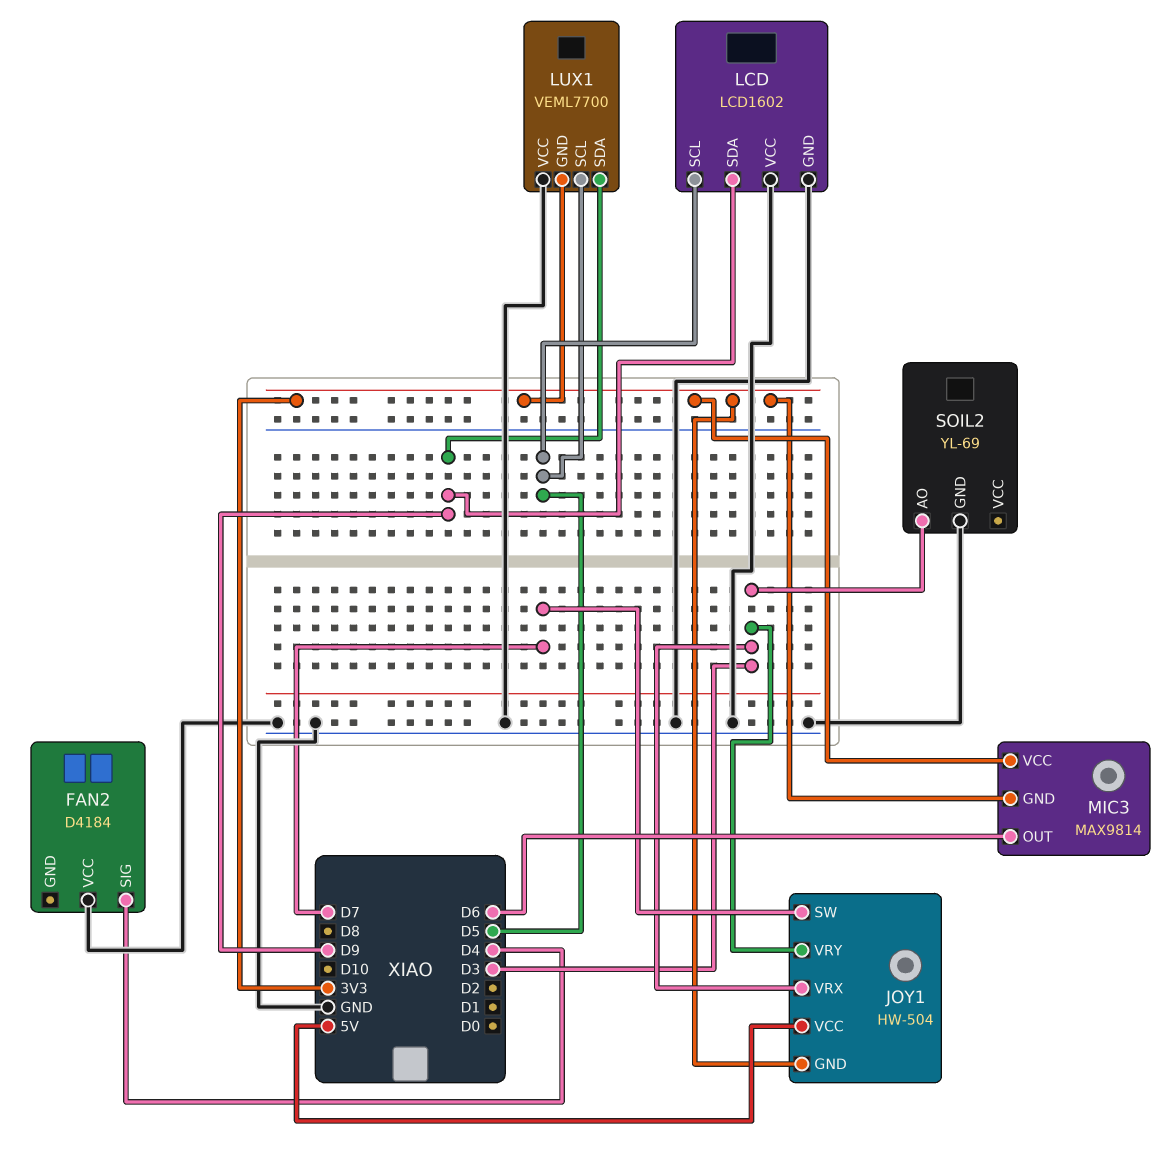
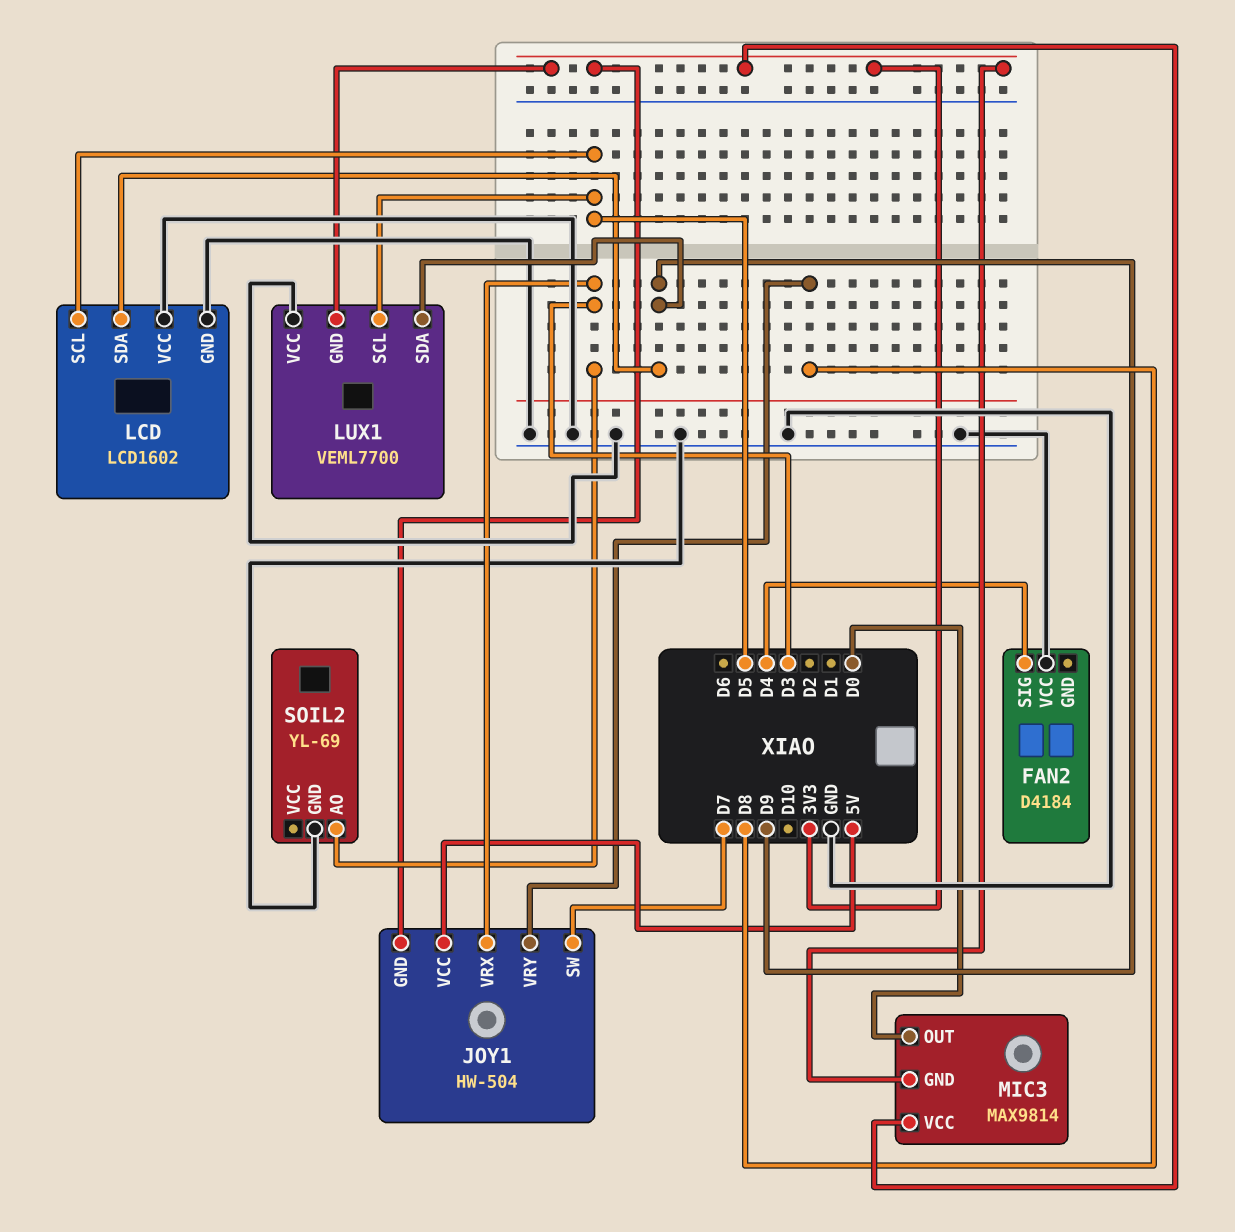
JOY1 pin VRY: D3 -> D8
MIC3 pin OUT: D6 -> D0

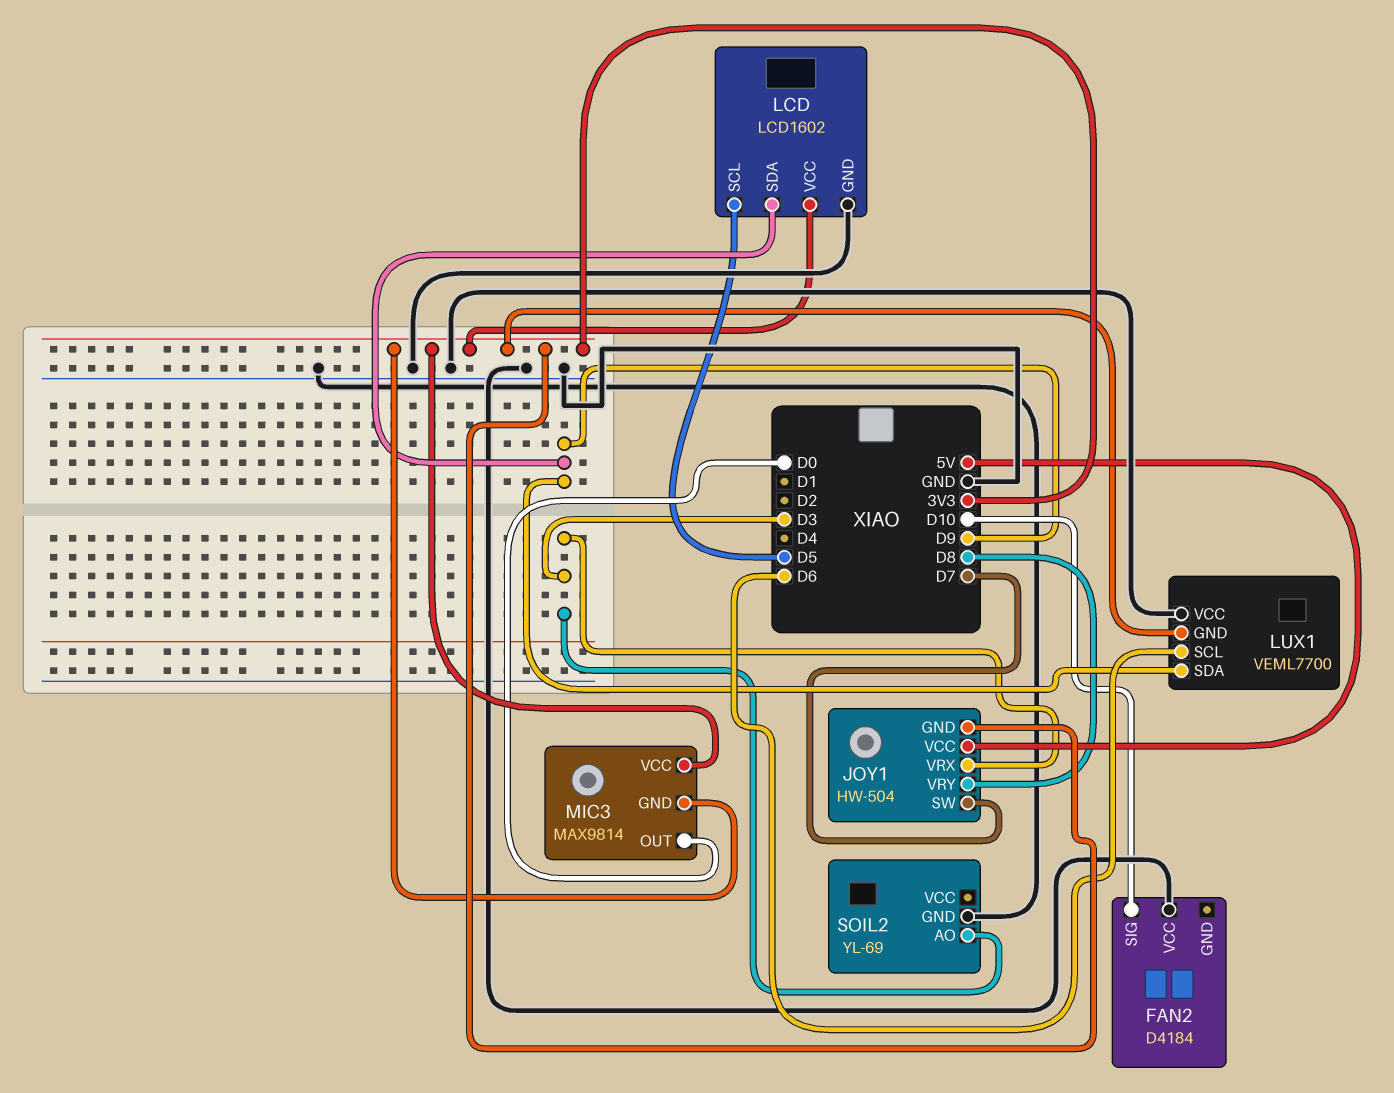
FAN2 pin SIG: D4 -> D10
LCD pin VCC: GND -> 3V3
LUX1 pin SCL: D5 -> D6

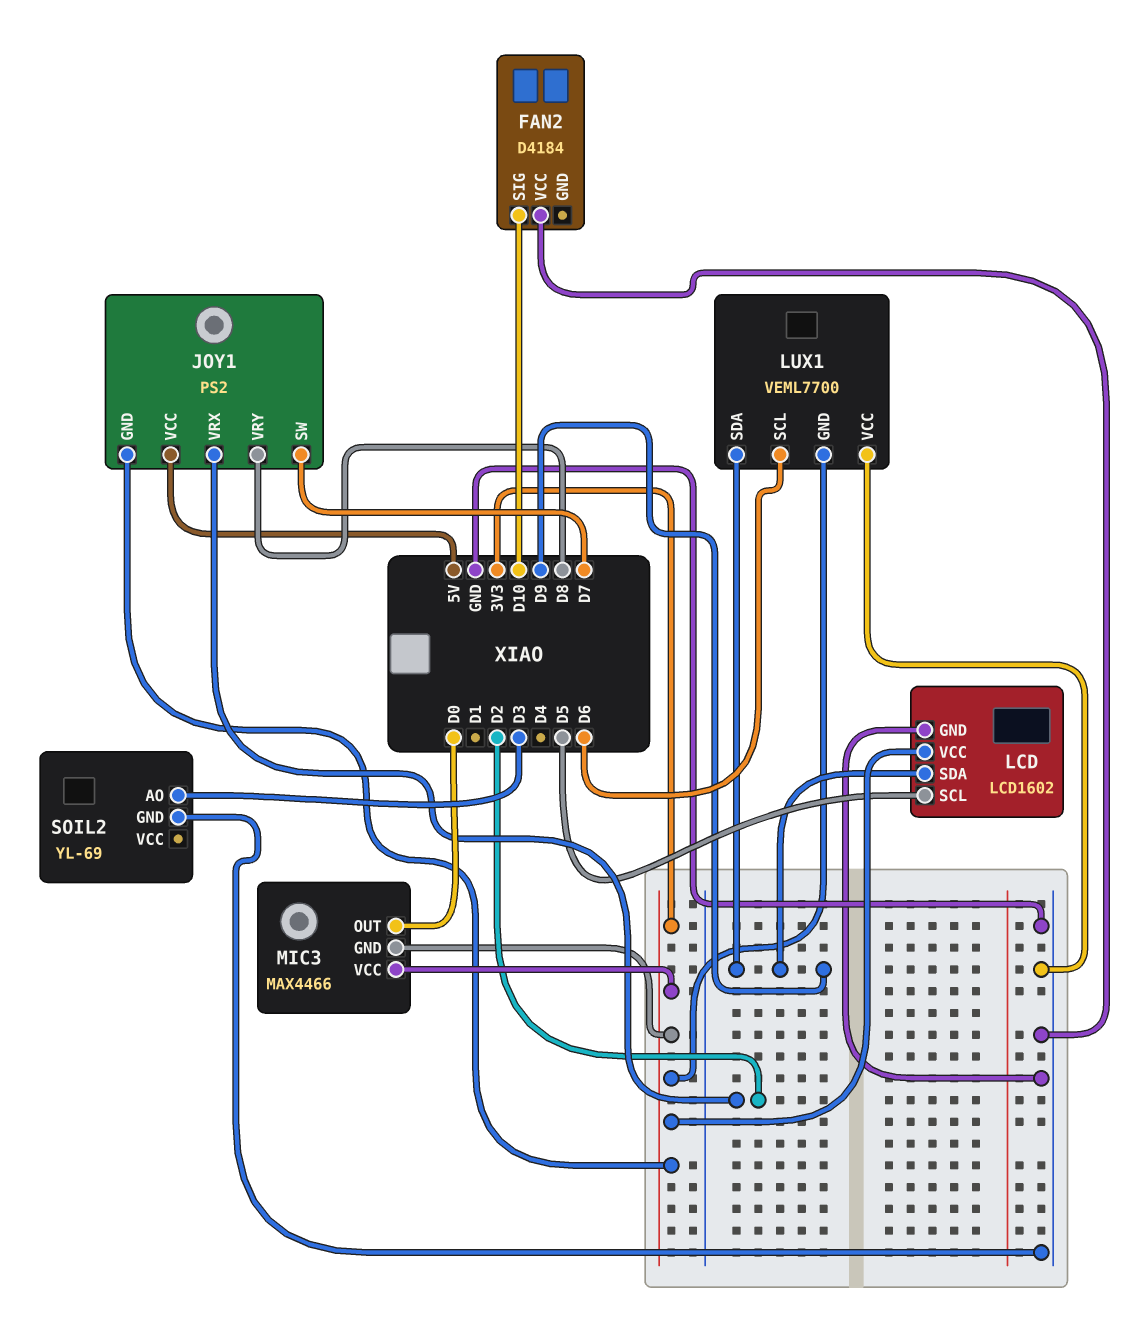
JOY1: HW-504 -> PS2
JOY1 pin VRX: D3 -> D2
MIC3: MAX9814 -> MAX4466

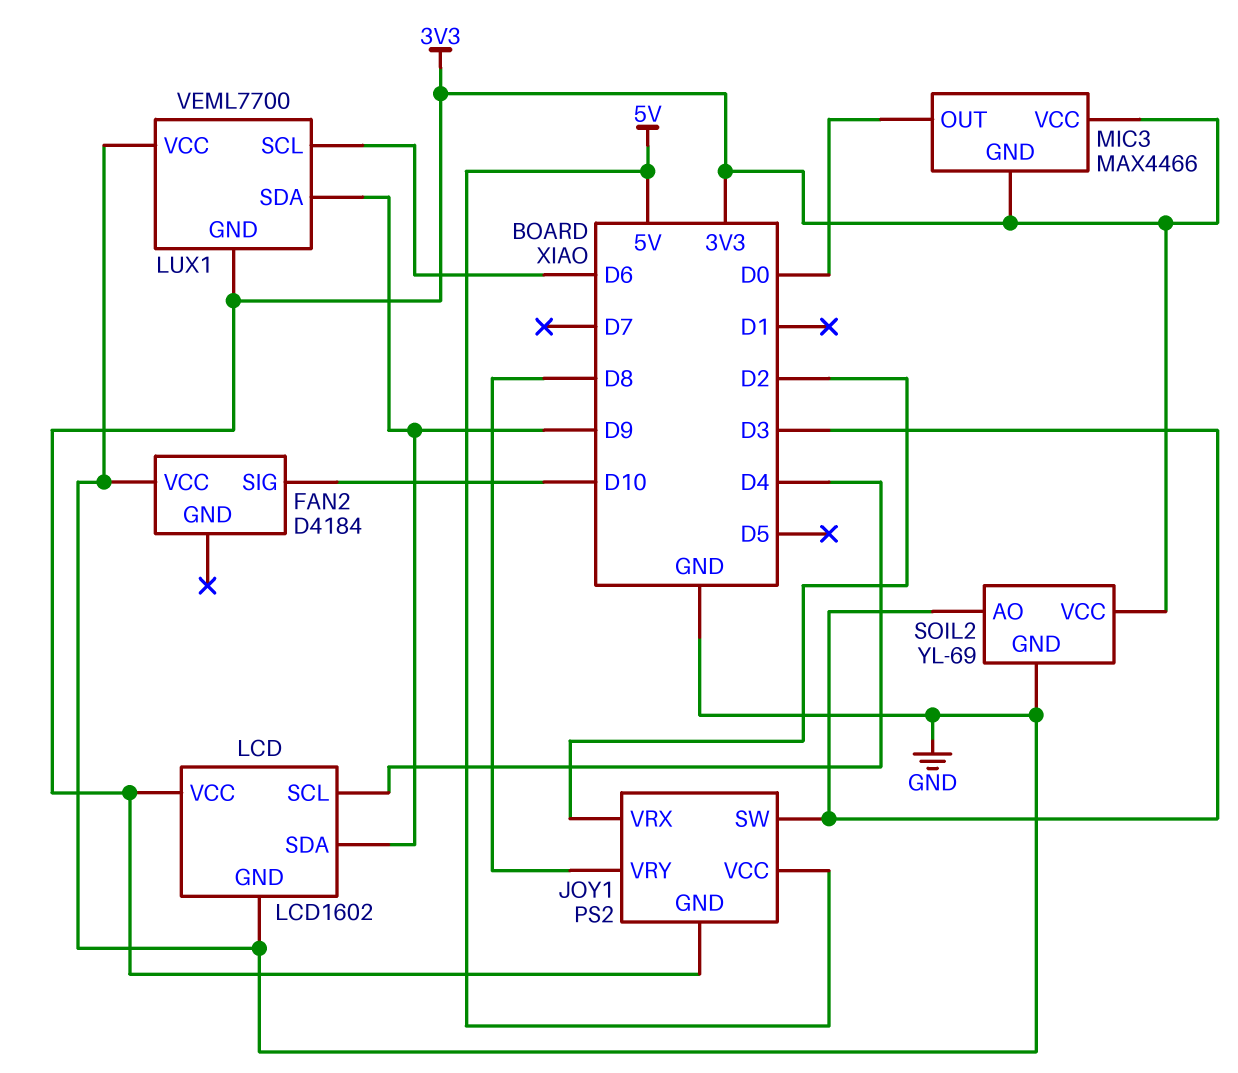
JOY1 pin SW: D7 -> D3
LCD pin SCL: D5 -> D4
SOIL2 pin VCC: none -> 3V3

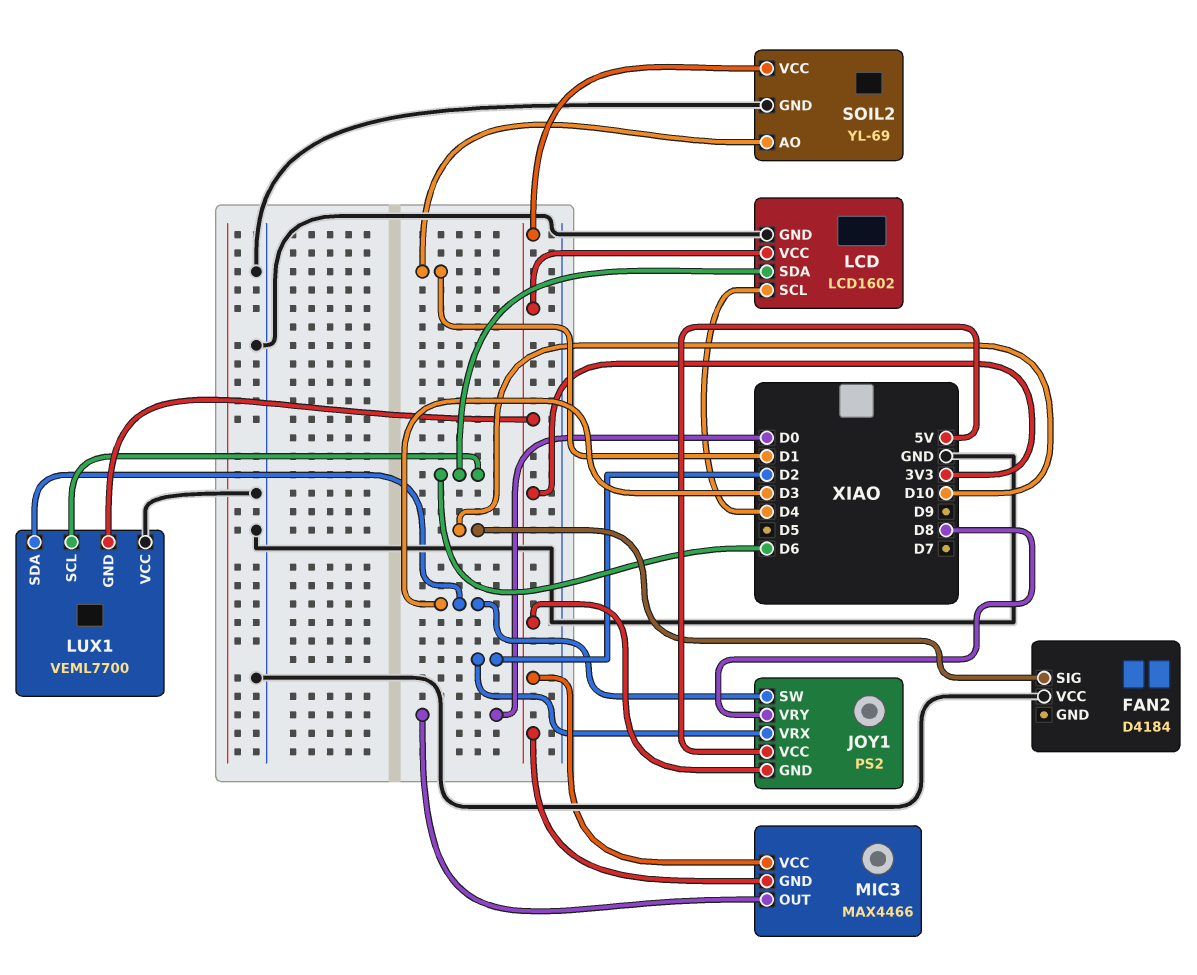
LCD pin SDA: D9 -> D6
LUX1 pin SDA: D9 -> D3
SOIL2 pin AO: D3 -> D1

